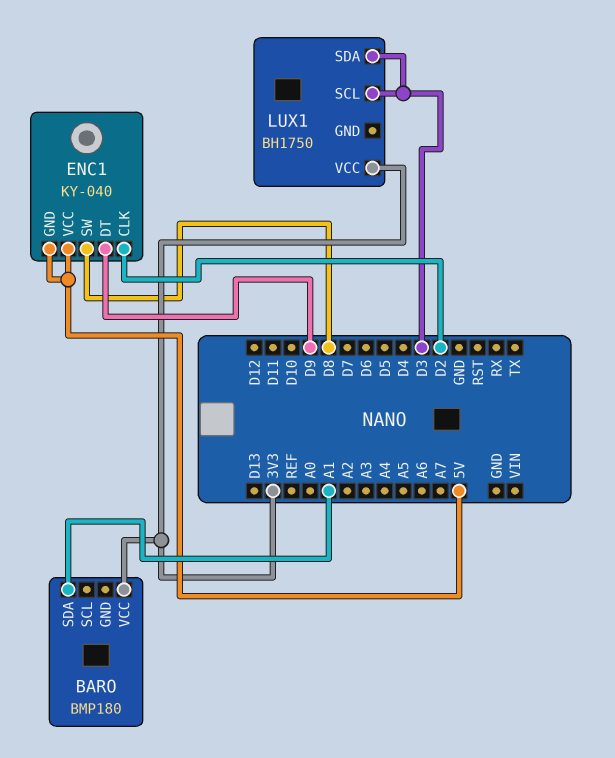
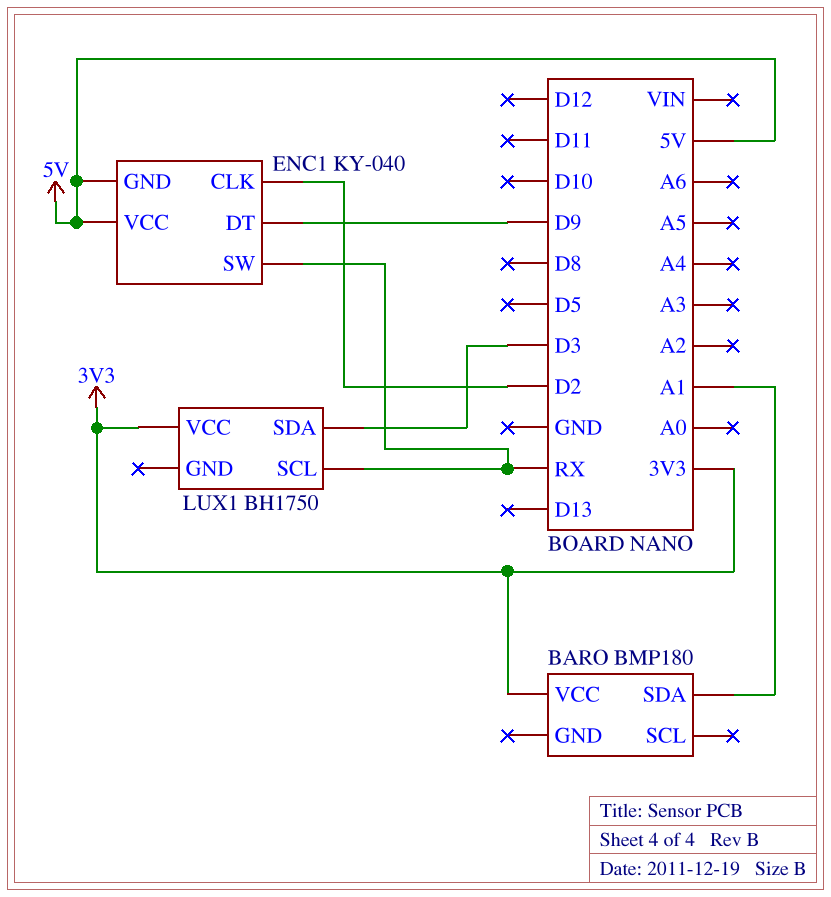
ENC1 pin SW: D8 -> RX
LUX1 pin SCL: D3 -> RX

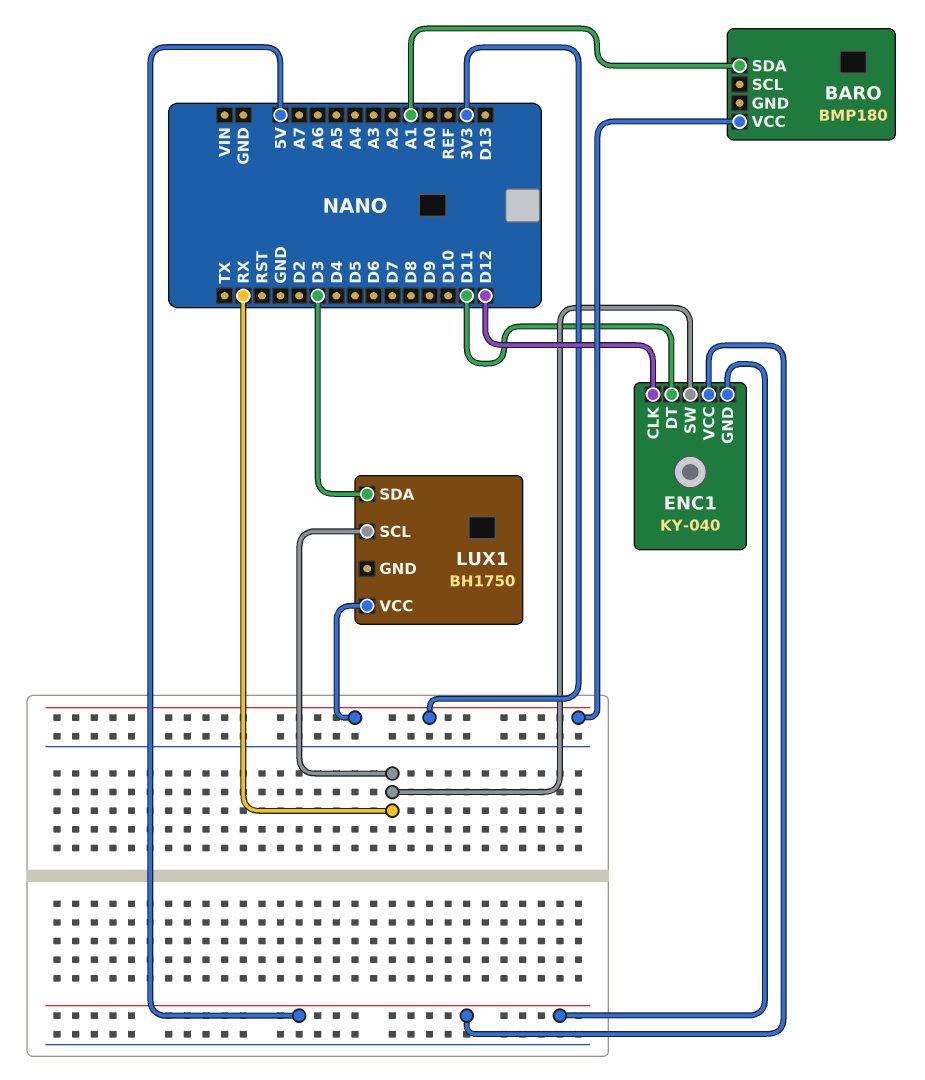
ENC1 pin CLK: D2 -> D12
ENC1 pin DT: D9 -> D11

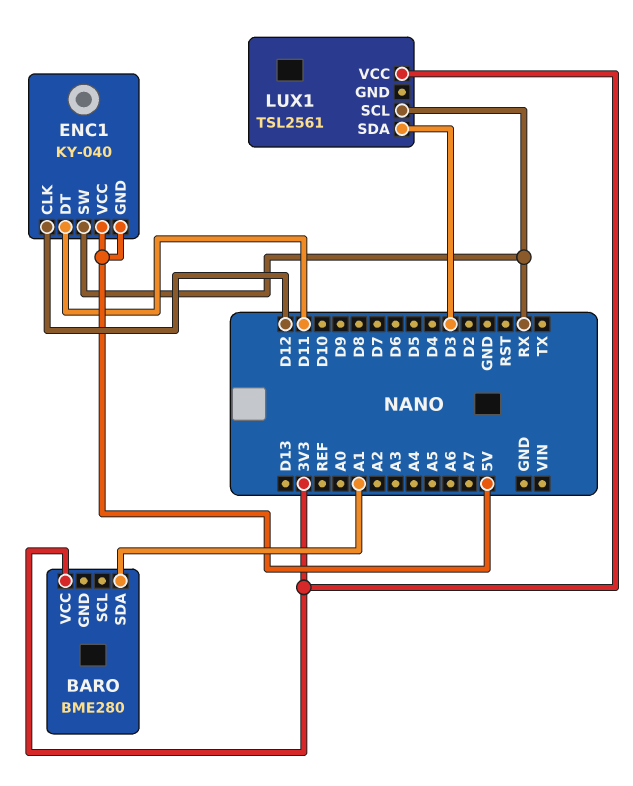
BARO: BMP180 -> BME280
LUX1: BH1750 -> TSL2561

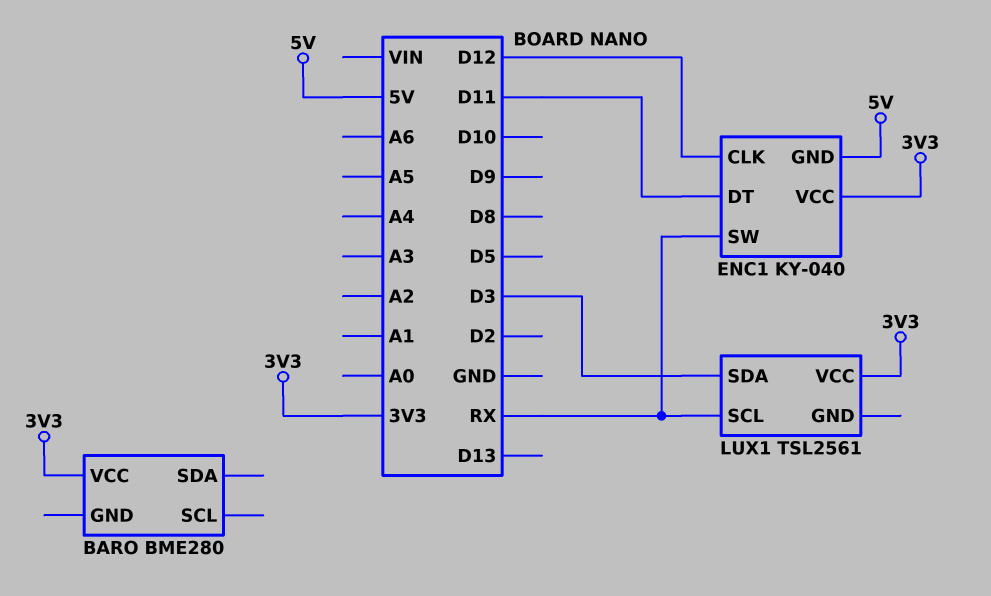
BARO pin SDA: A1 -> none
ENC1 pin VCC: 5V -> 3V3

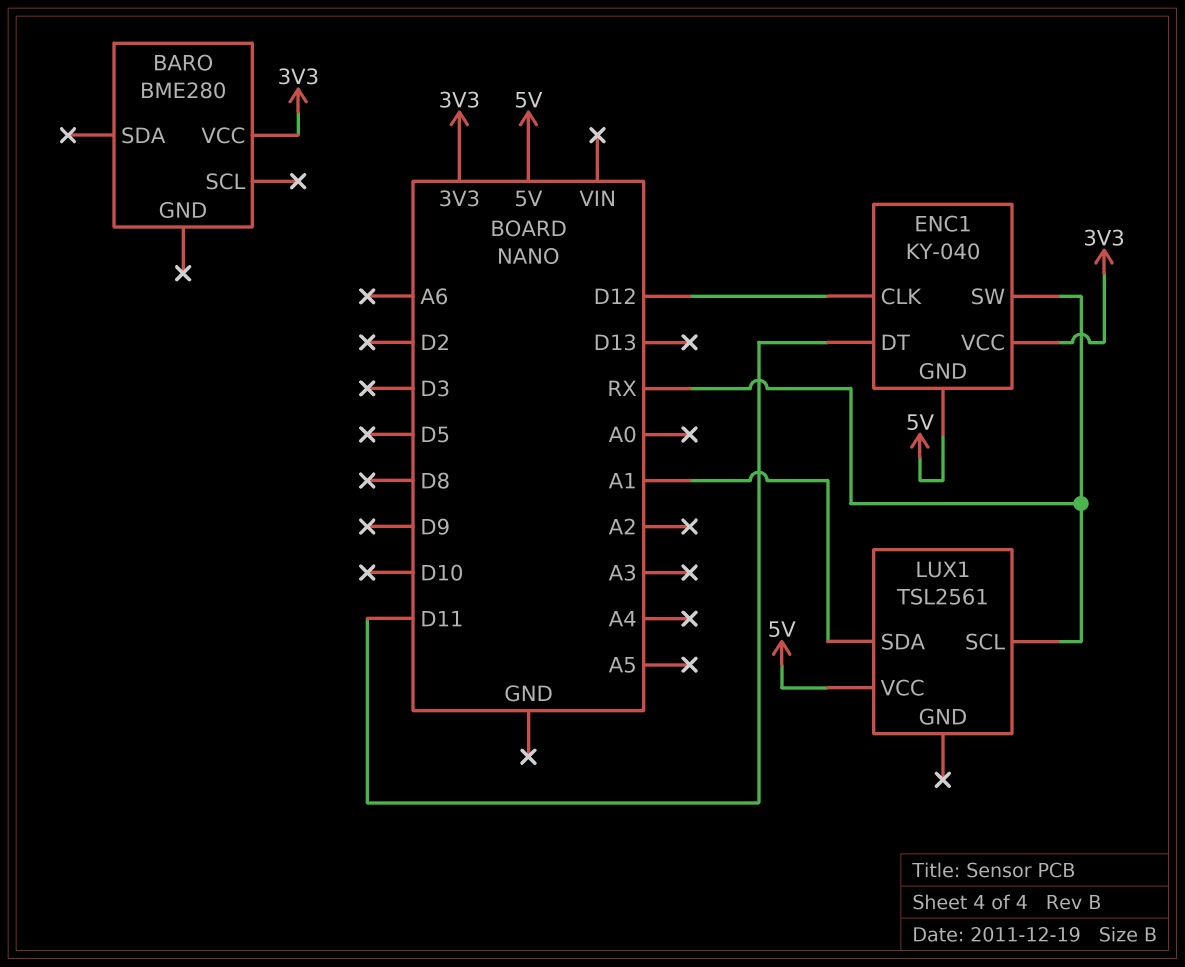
LUX1 pin SDA: D3 -> A1
LUX1 pin VCC: 3V3 -> 5V

